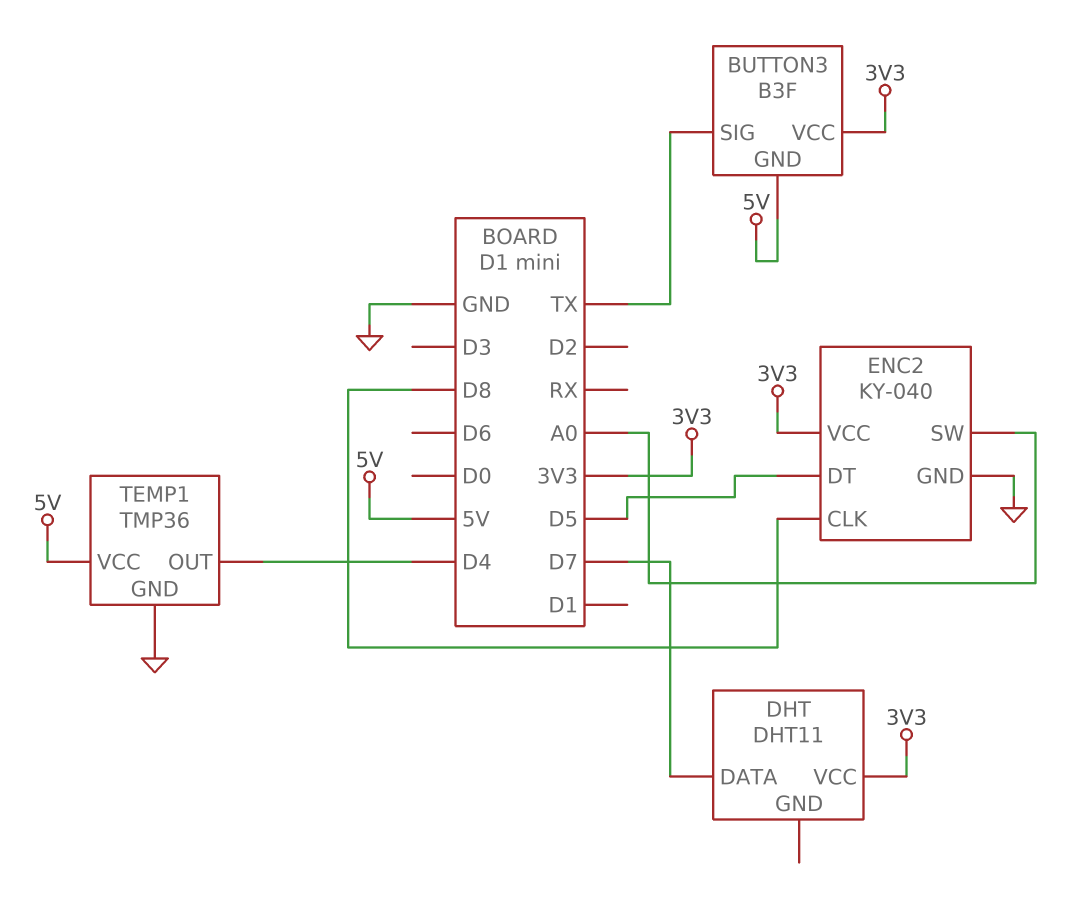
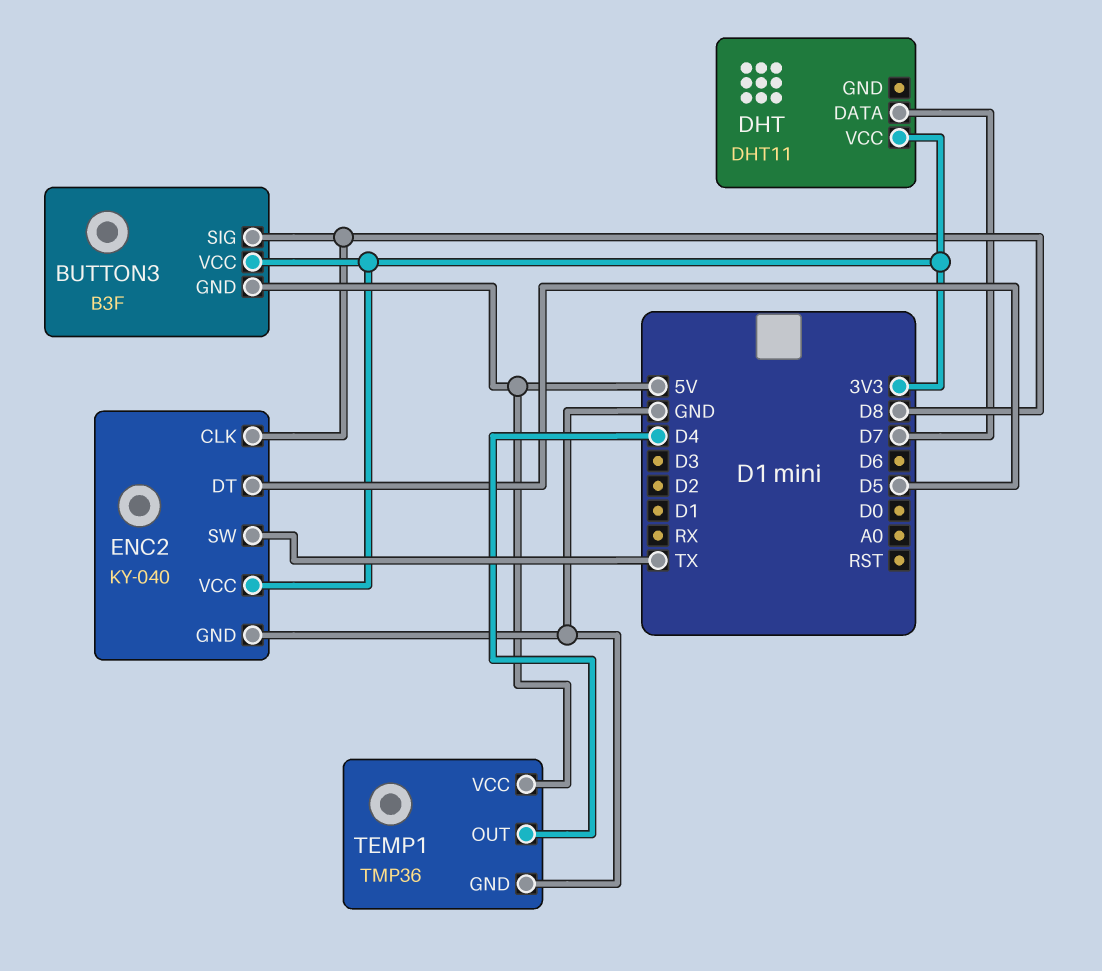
BUTTON3 pin SIG: TX -> D8
ENC2 pin SW: A0 -> TX

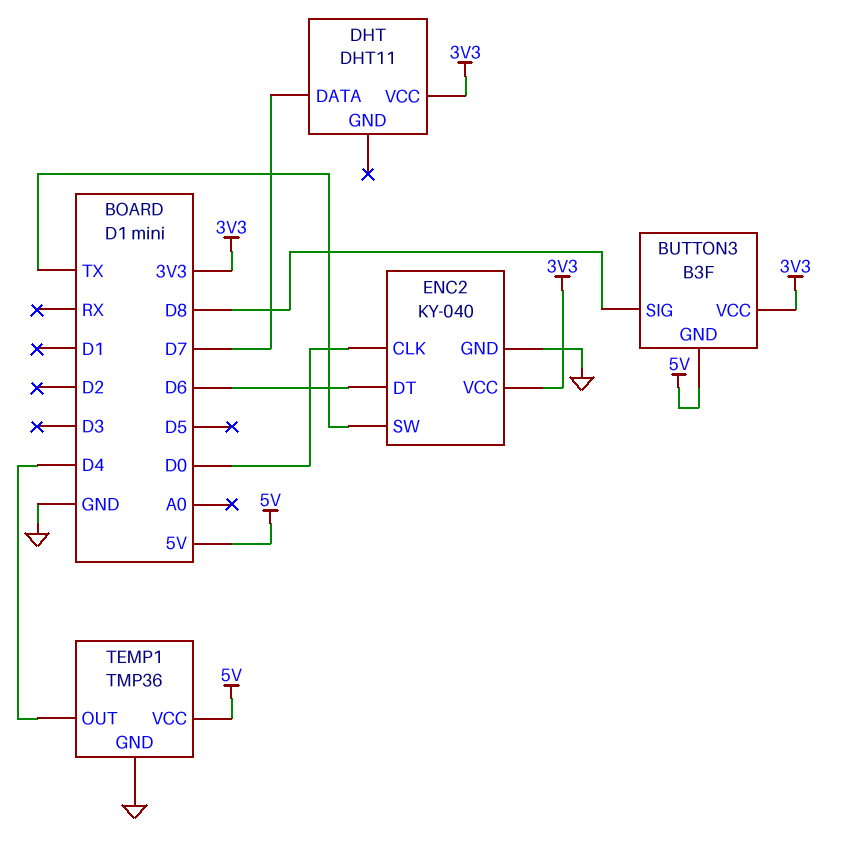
ENC2 pin CLK: D8 -> D0
ENC2 pin DT: D5 -> D6

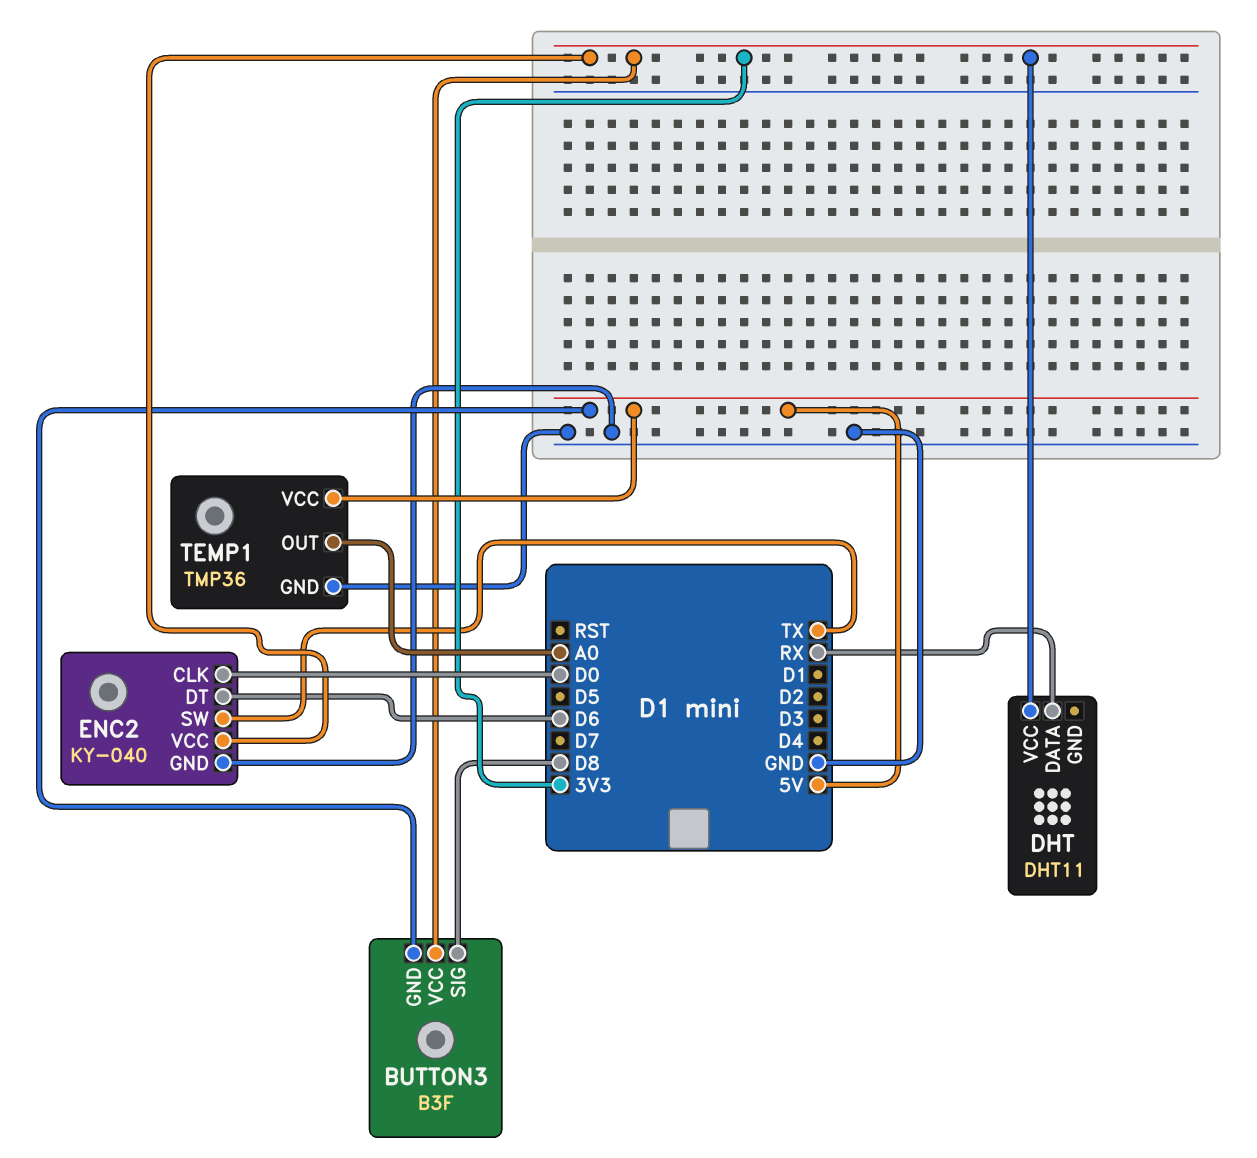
DHT pin DATA: D7 -> RX
TEMP1 pin OUT: D4 -> A0

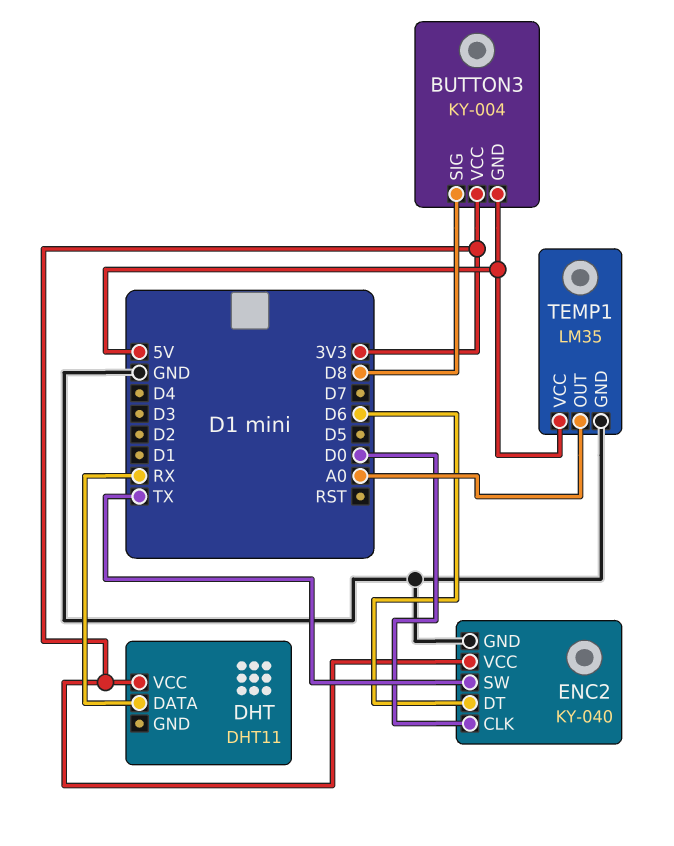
BUTTON3: B3F -> KY-004
TEMP1: TMP36 -> LM35

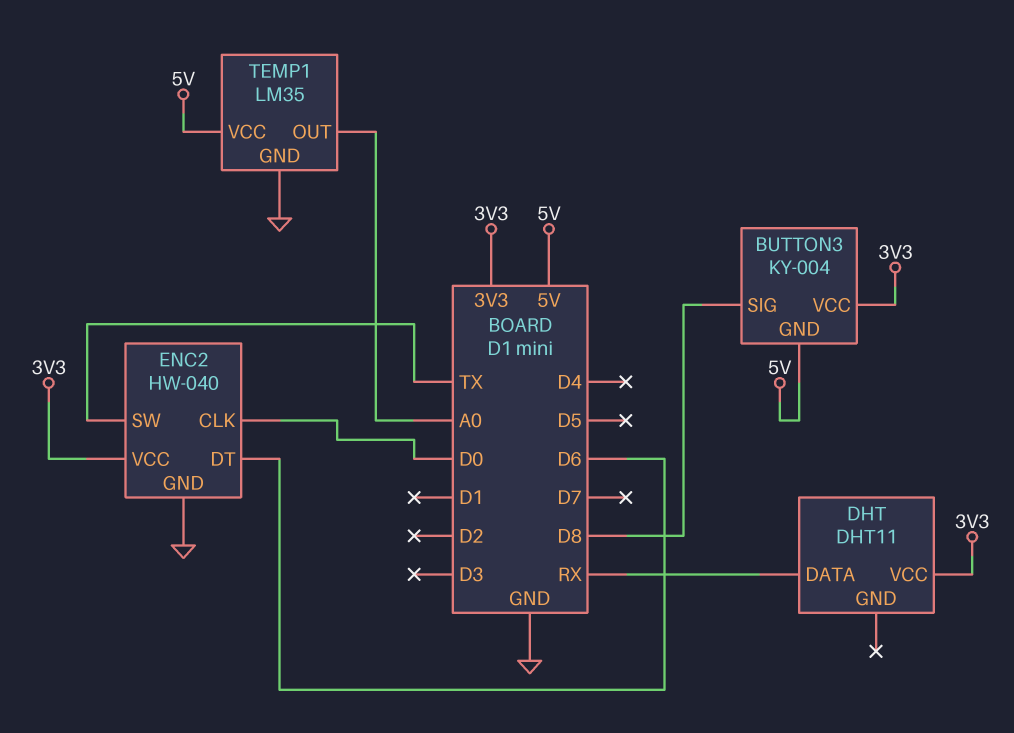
ENC2: KY-040 -> HW-040

